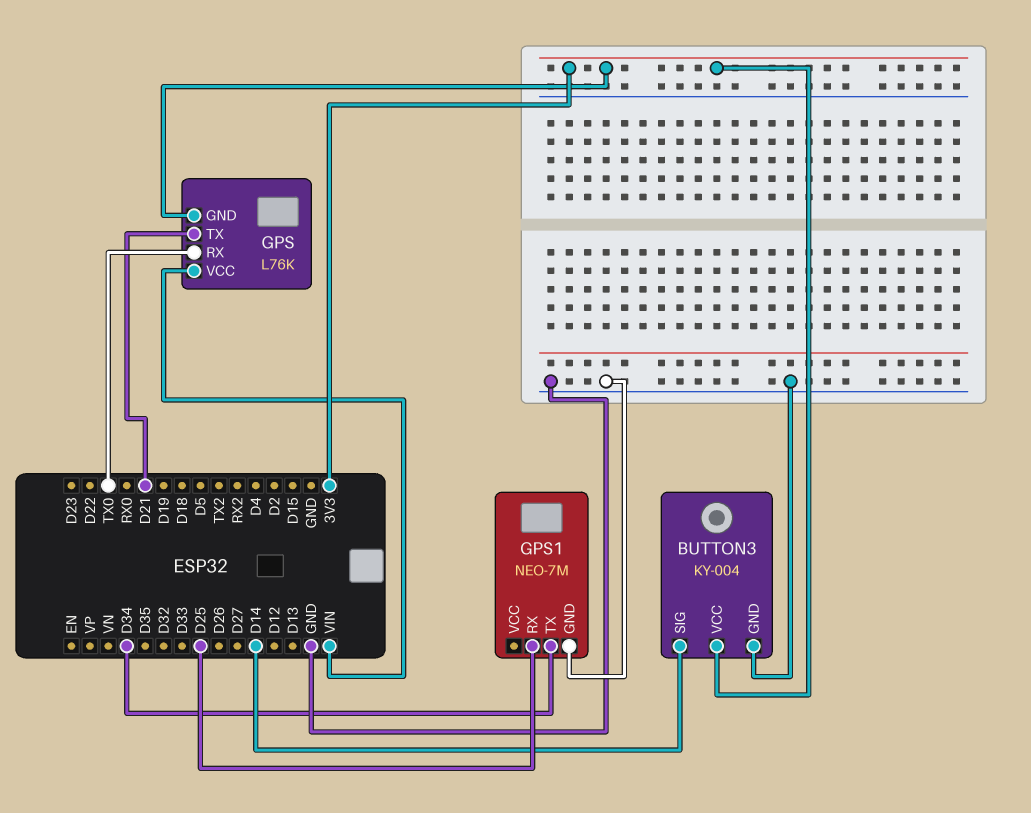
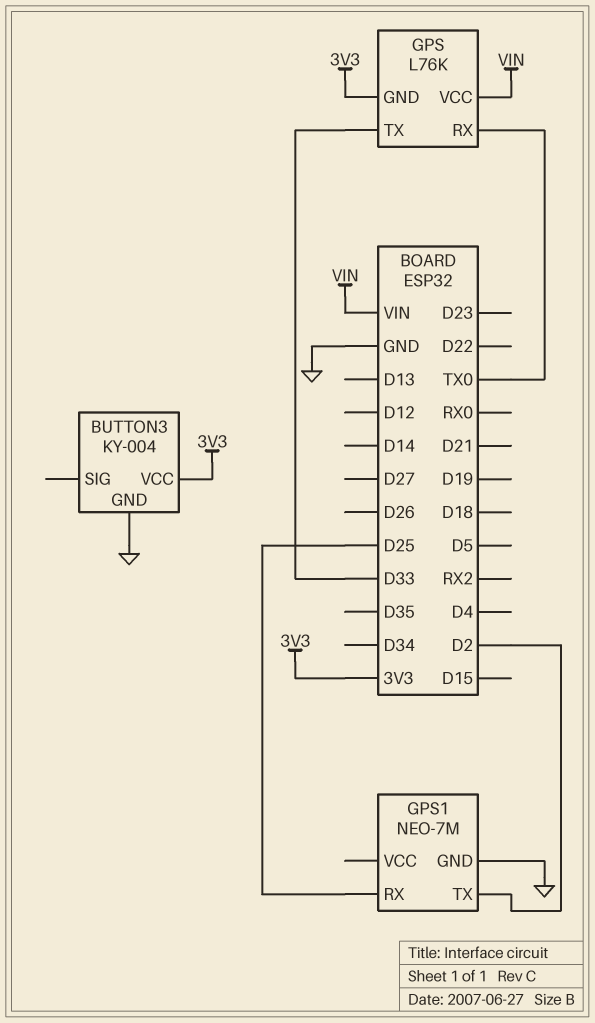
BUTTON3 pin SIG: D14 -> none
GPS pin TX: D21 -> D33
GPS1 pin TX: D34 -> D2

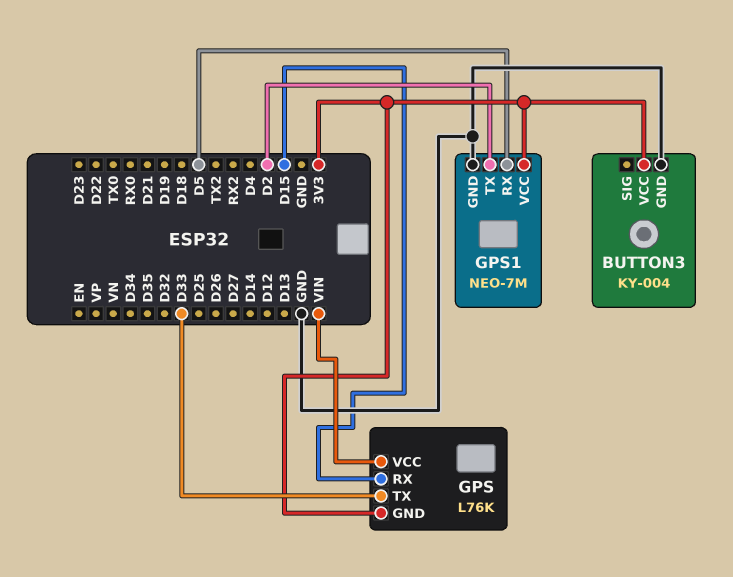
GPS pin RX: TX0 -> D15
GPS1 pin RX: D25 -> D5
GPS1 pin VCC: none -> 3V3

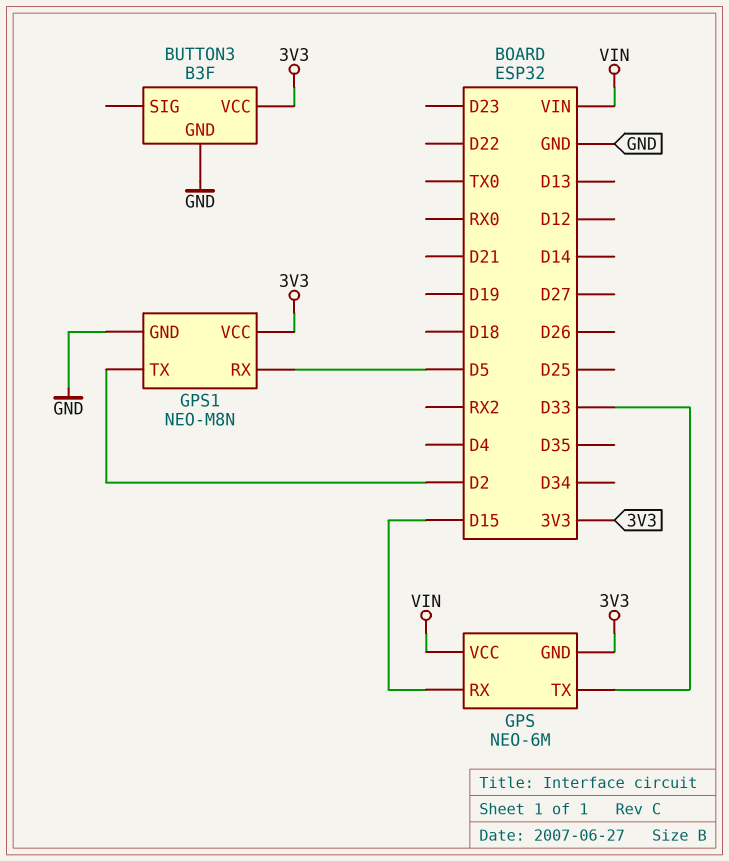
BUTTON3: KY-004 -> B3F
GPS: L76K -> NEO-6M
GPS1: NEO-7M -> NEO-M8N

